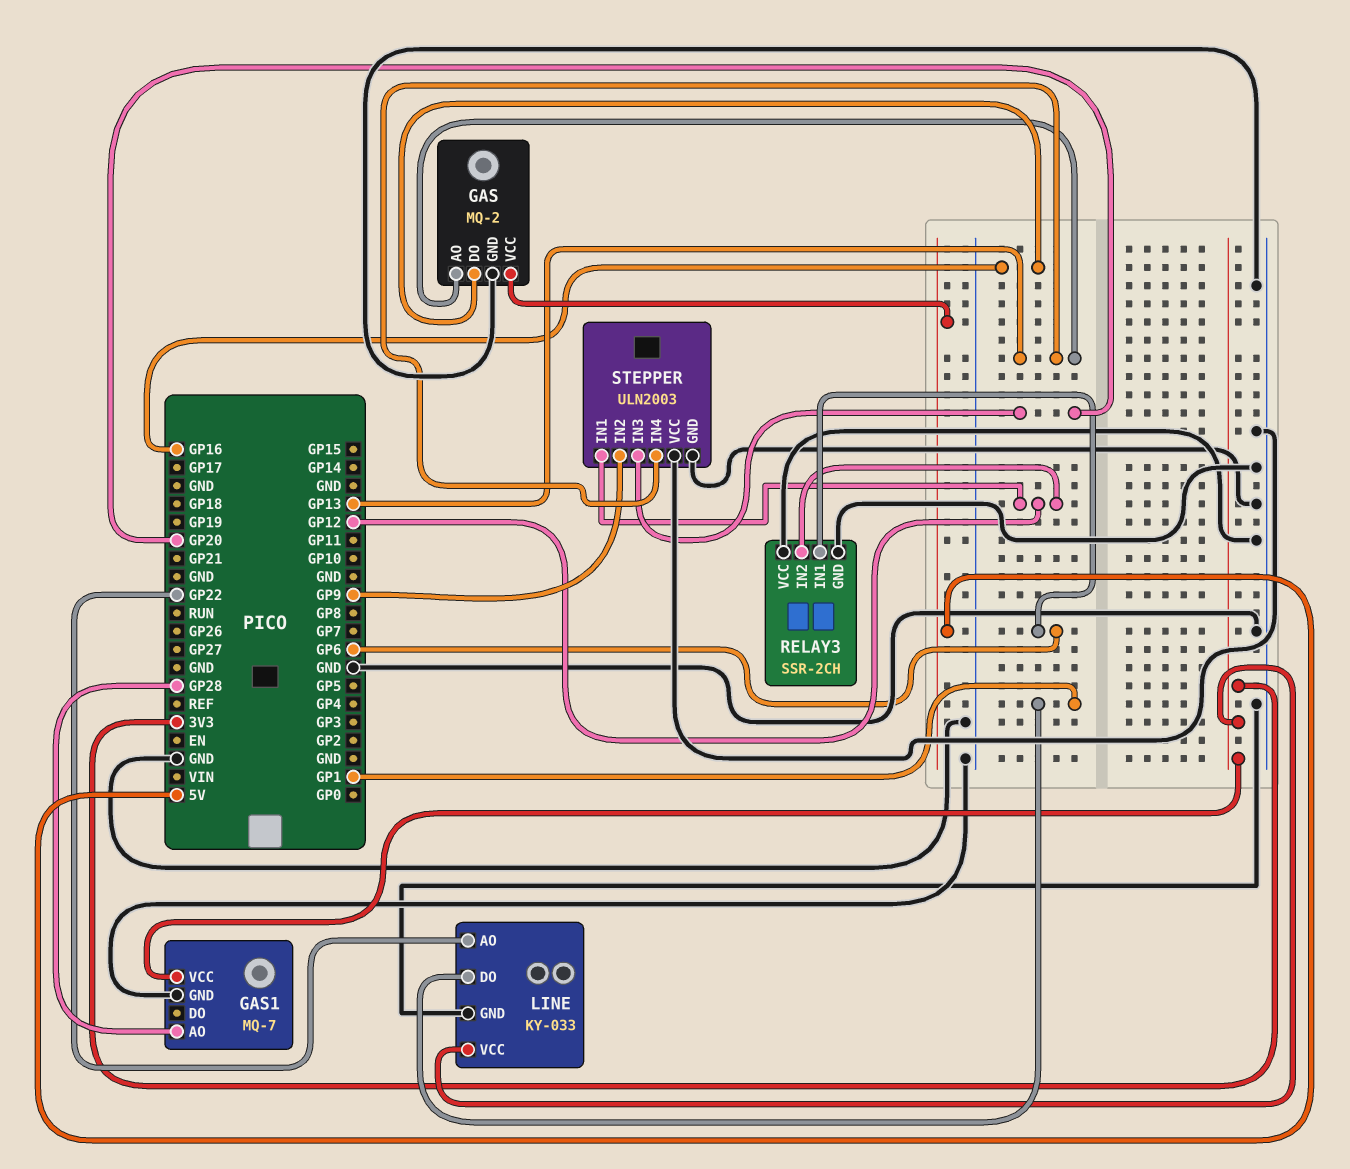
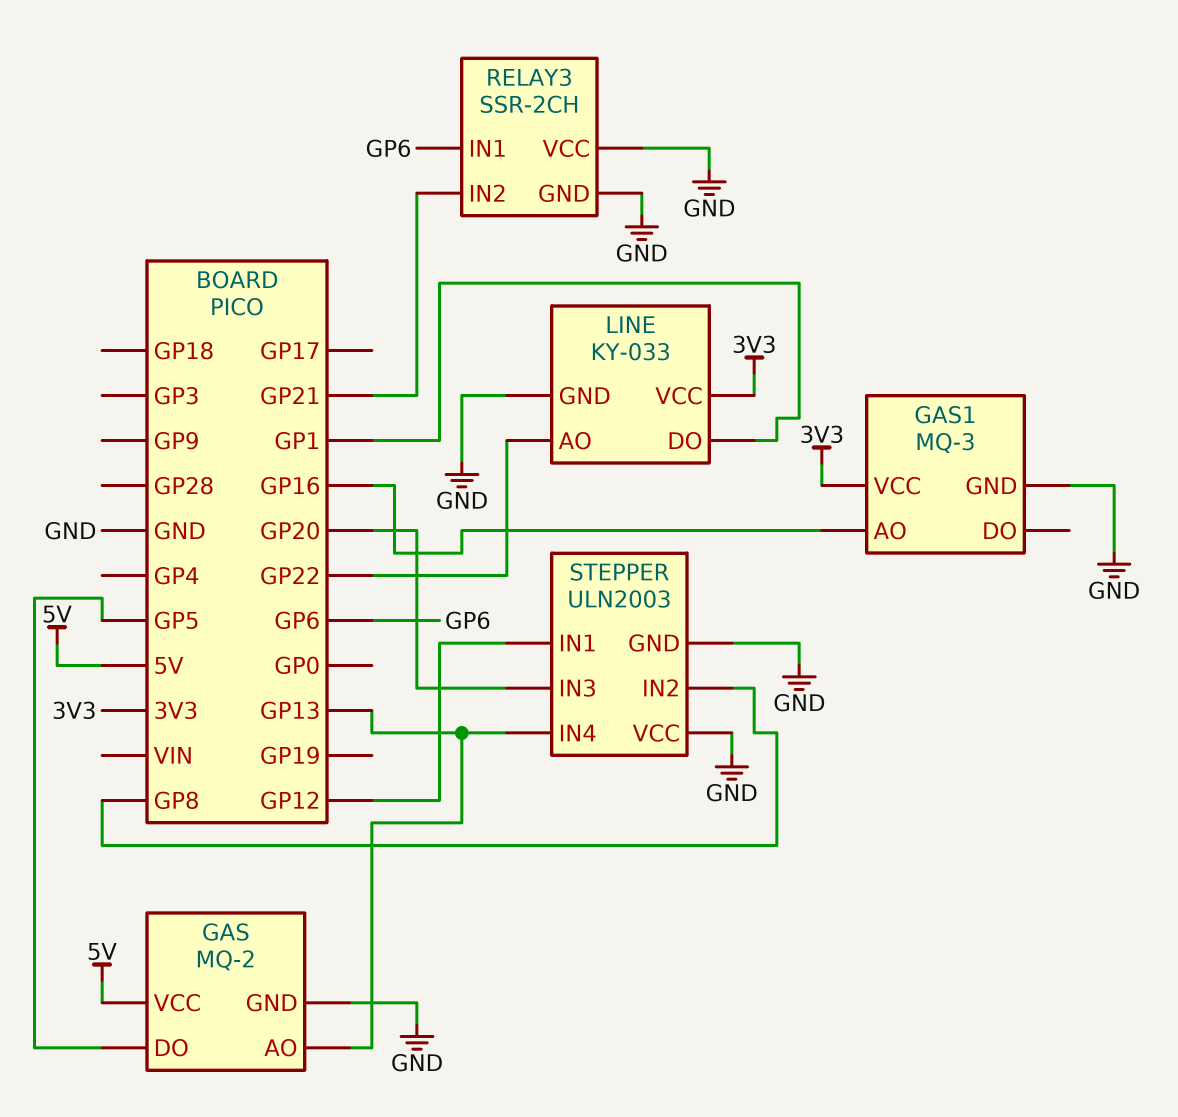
GAS pin DO: GP16 -> GP5
GAS1: MQ-7 -> MQ-3
GAS1 pin AO: GP28 -> GP16
RELAY3 pin IN2: GP12 -> GP21
STEPPER pin IN2: GP9 -> GP8

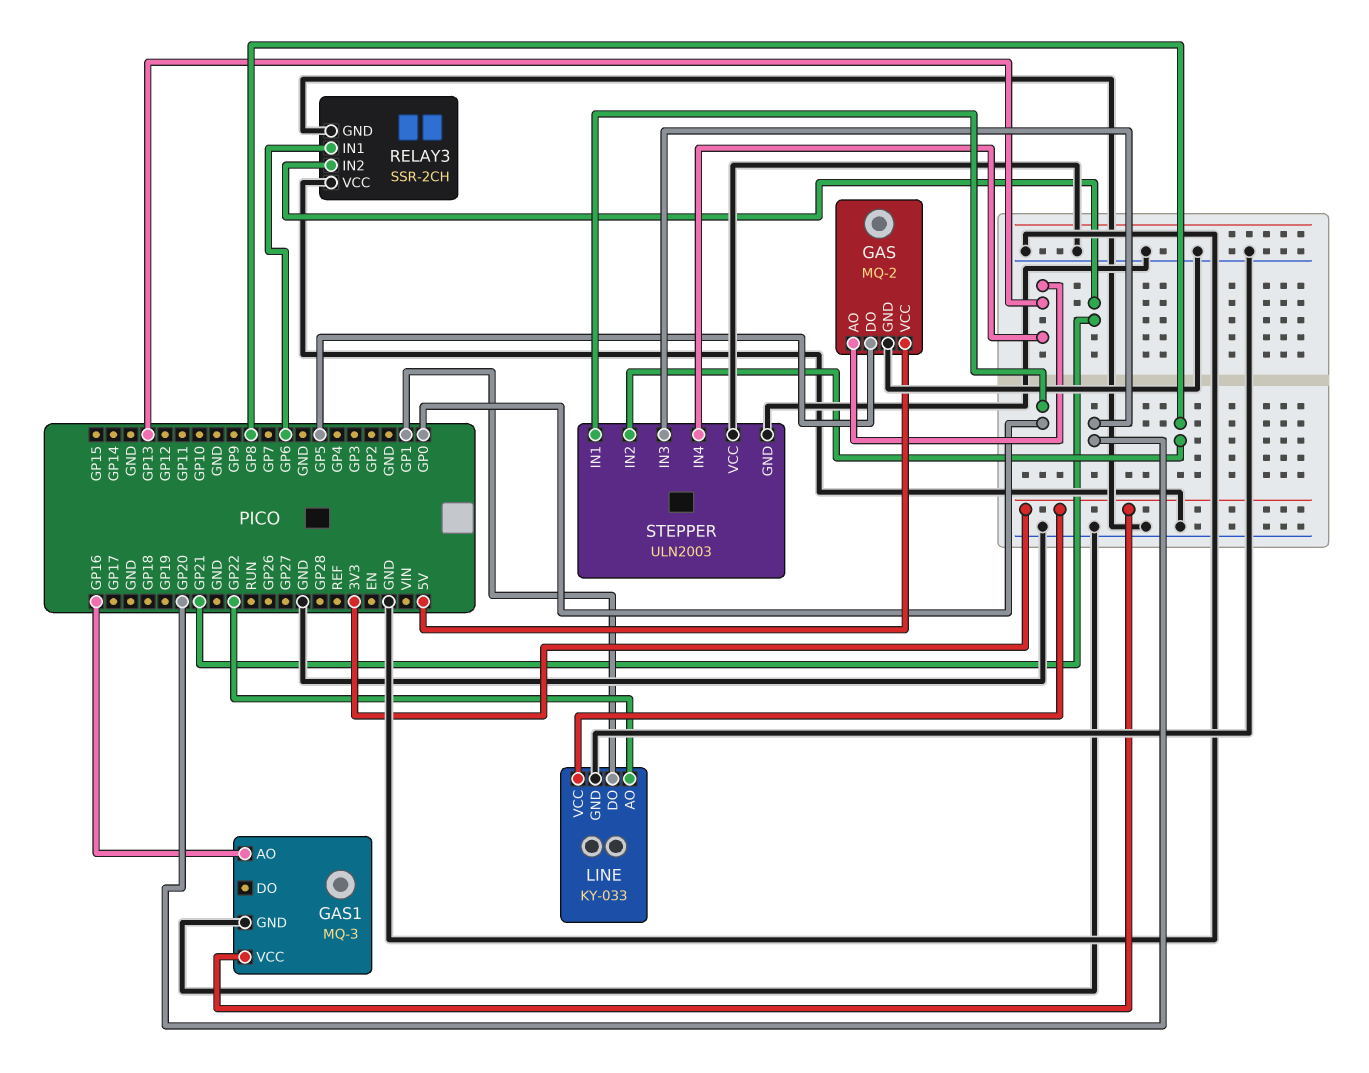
STEPPER pin IN1: GP12 -> GP0

